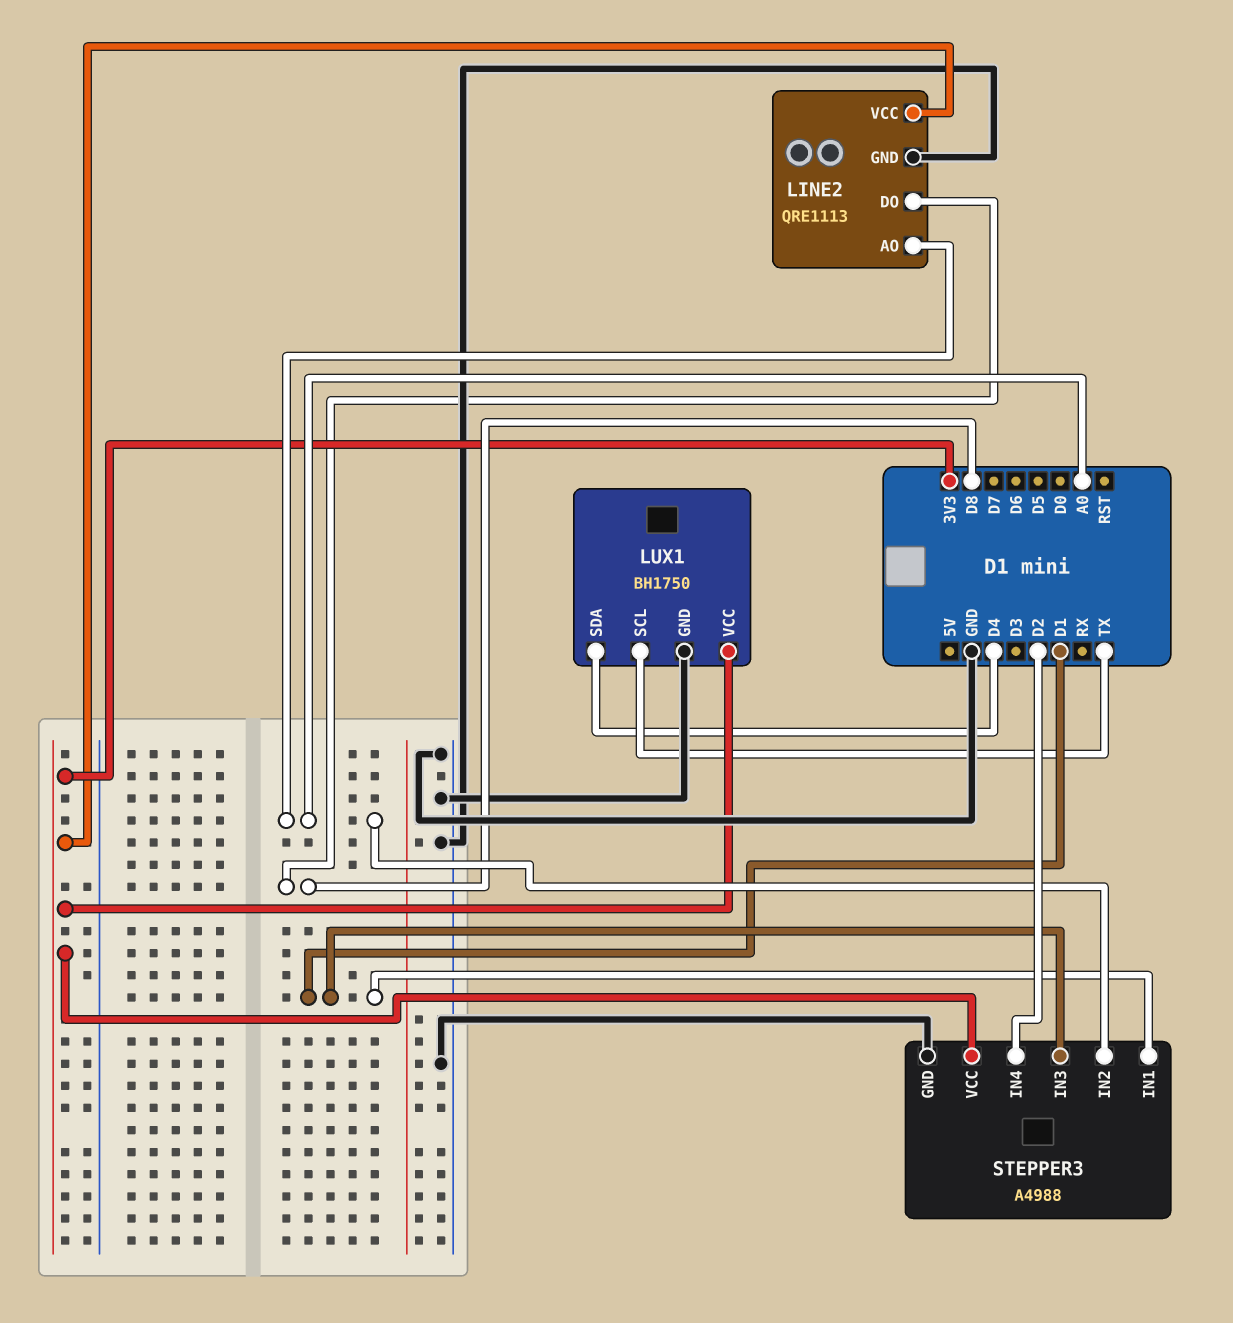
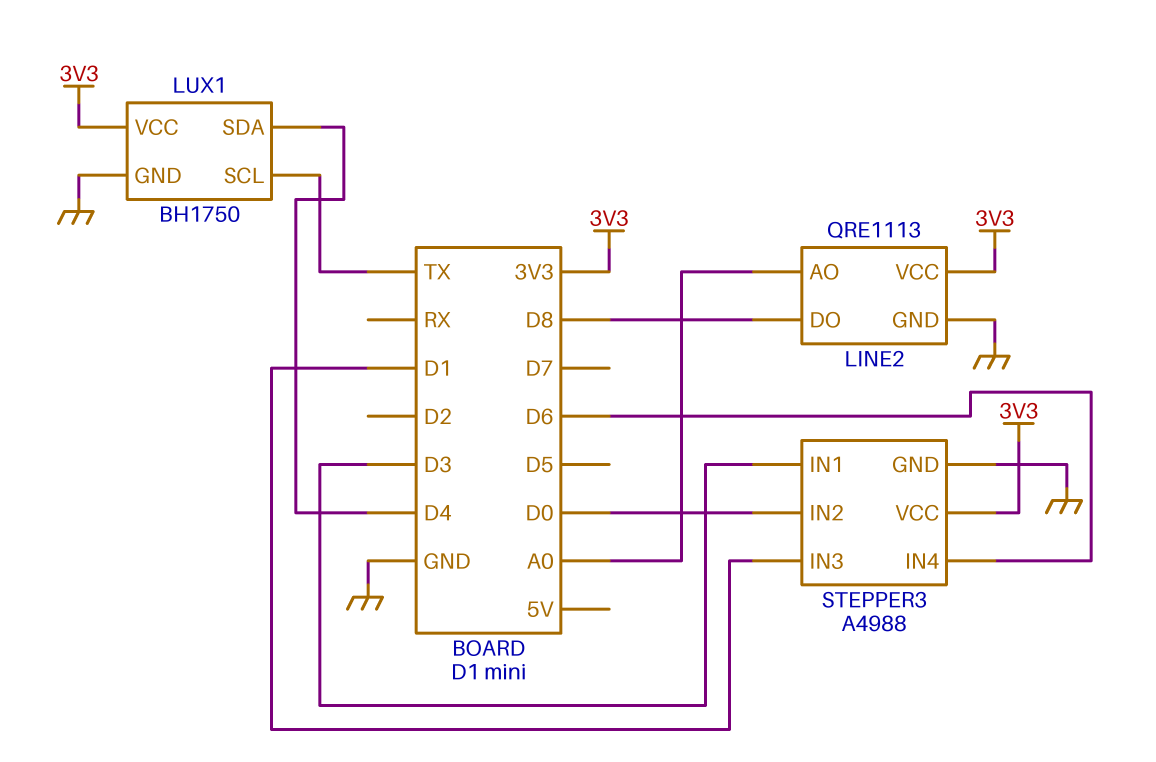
STEPPER3 pin IN1: D1 -> D3
STEPPER3 pin IN2: A0 -> D0
STEPPER3 pin IN4: D2 -> D6

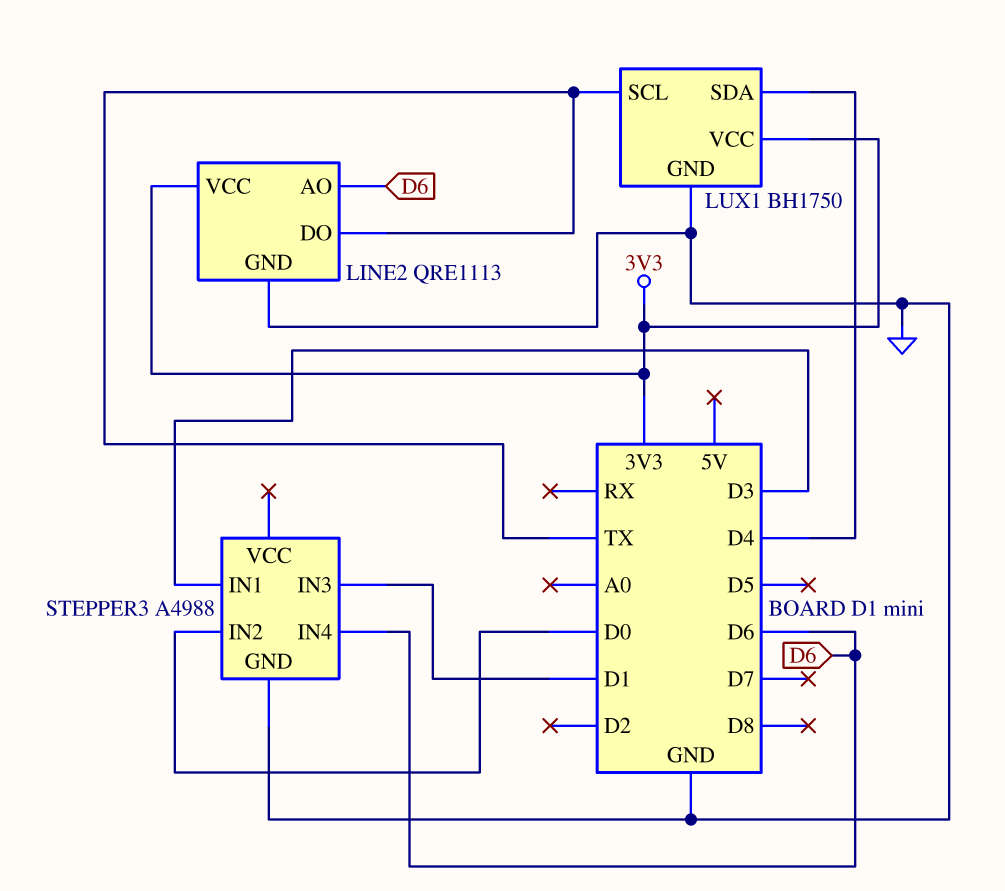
LINE2 pin AO: A0 -> D6
LINE2 pin DO: D8 -> TX
STEPPER3 pin VCC: 3V3 -> none

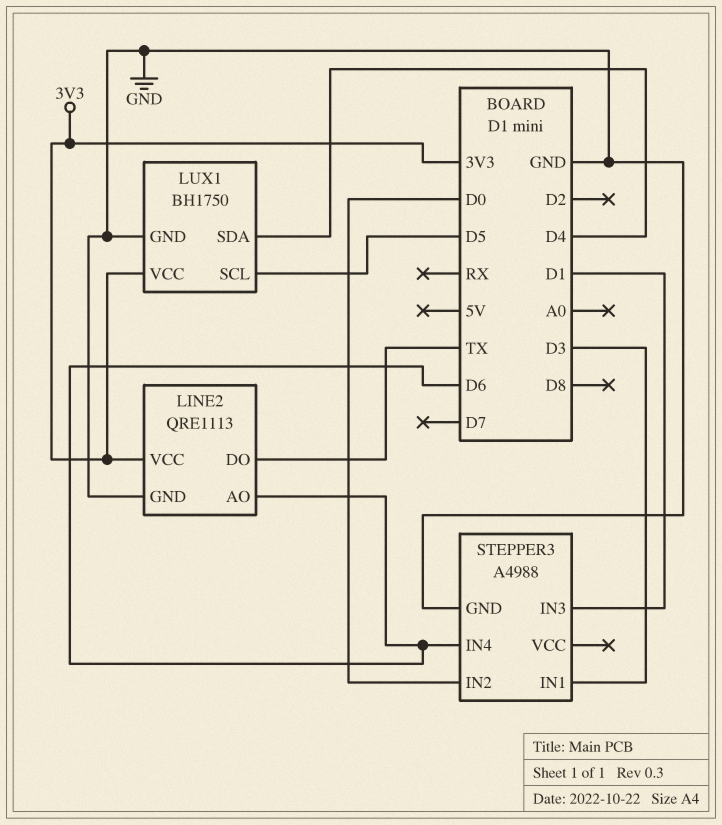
LUX1 pin SCL: TX -> D5

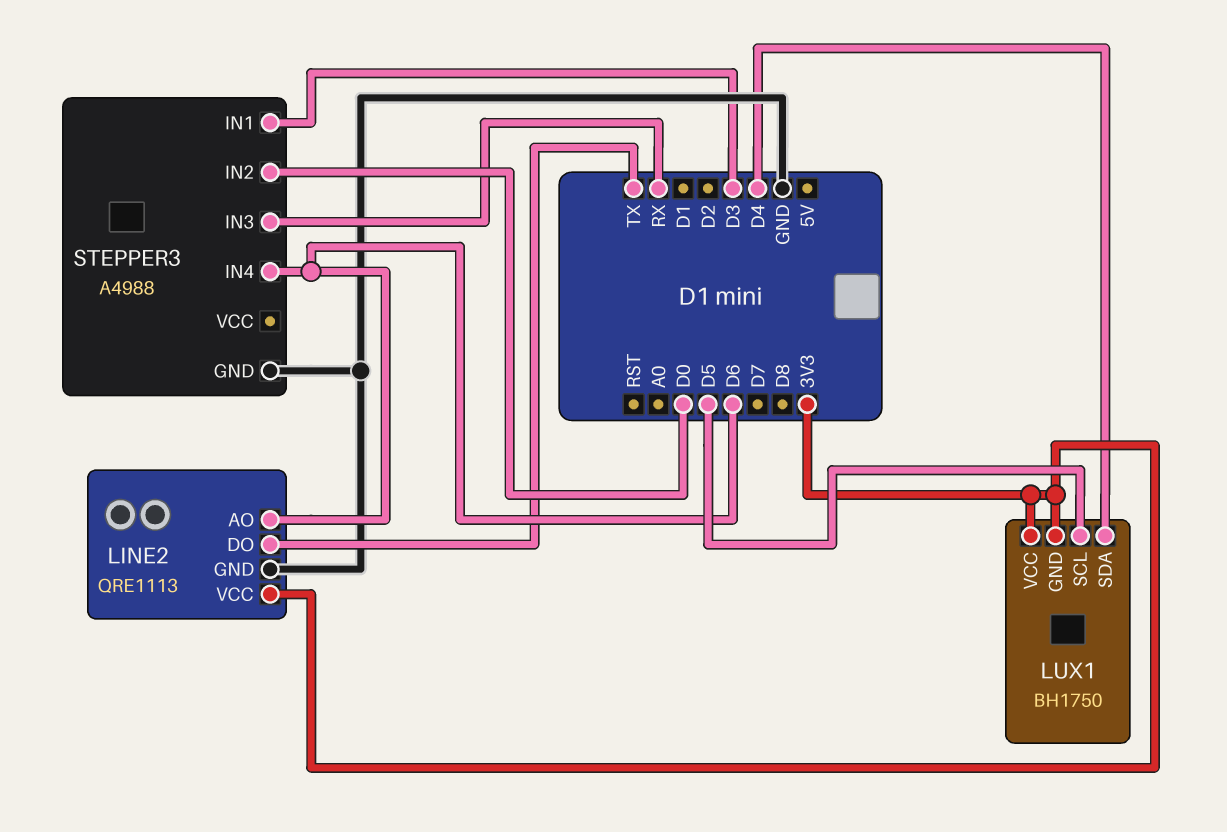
LUX1 pin GND: GND -> 3V3
STEPPER3 pin IN3: D1 -> RX

